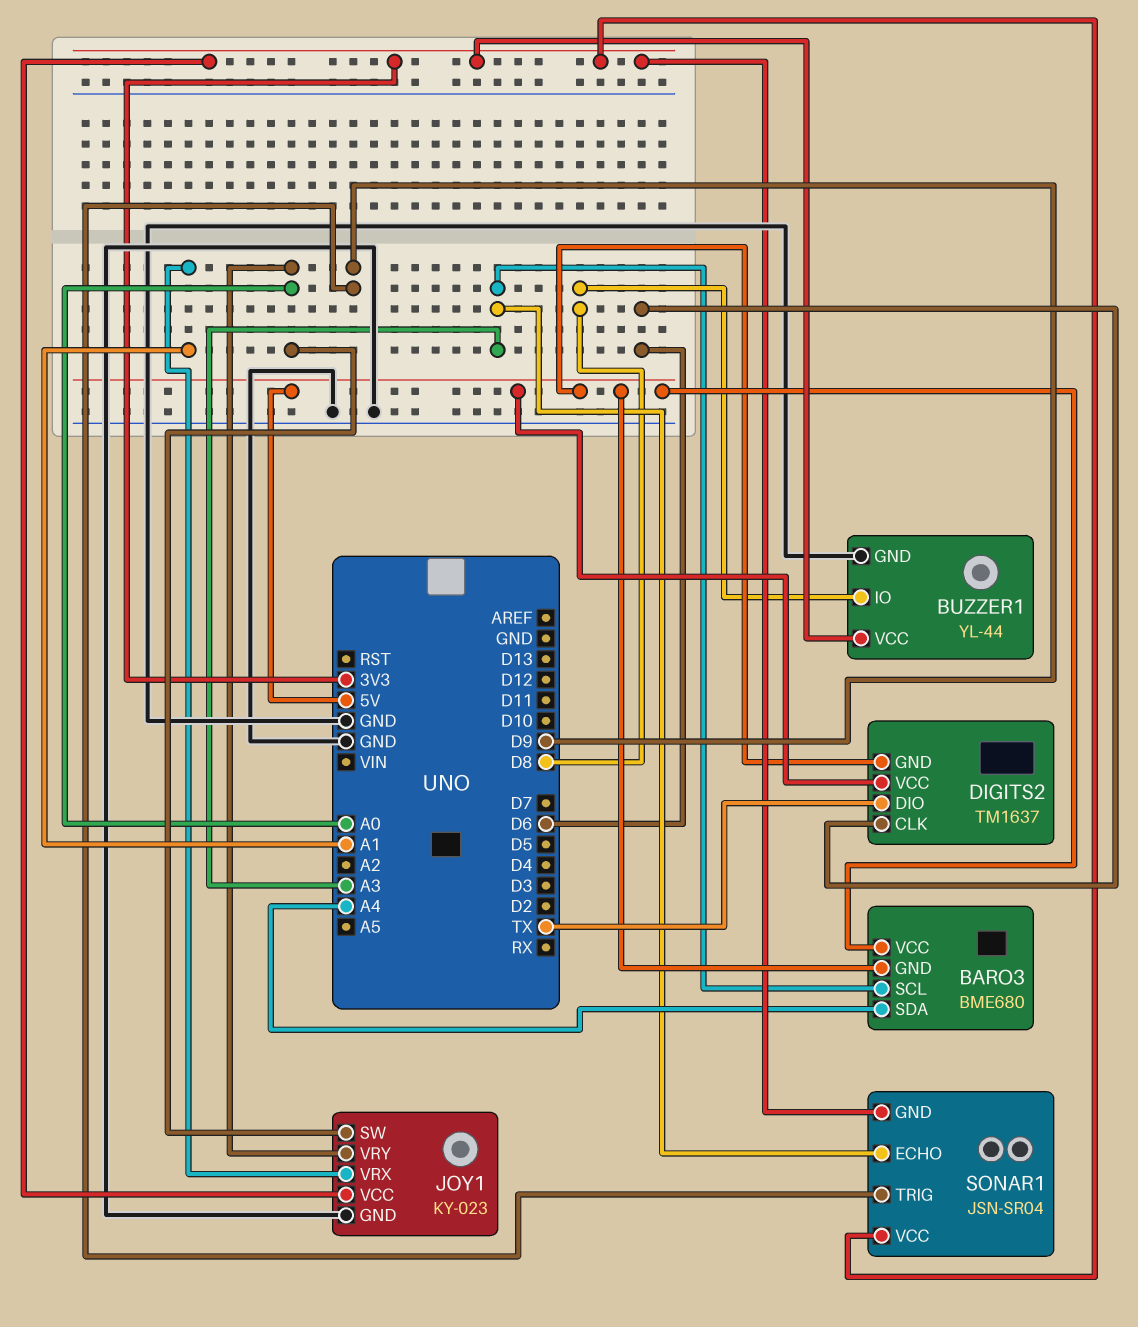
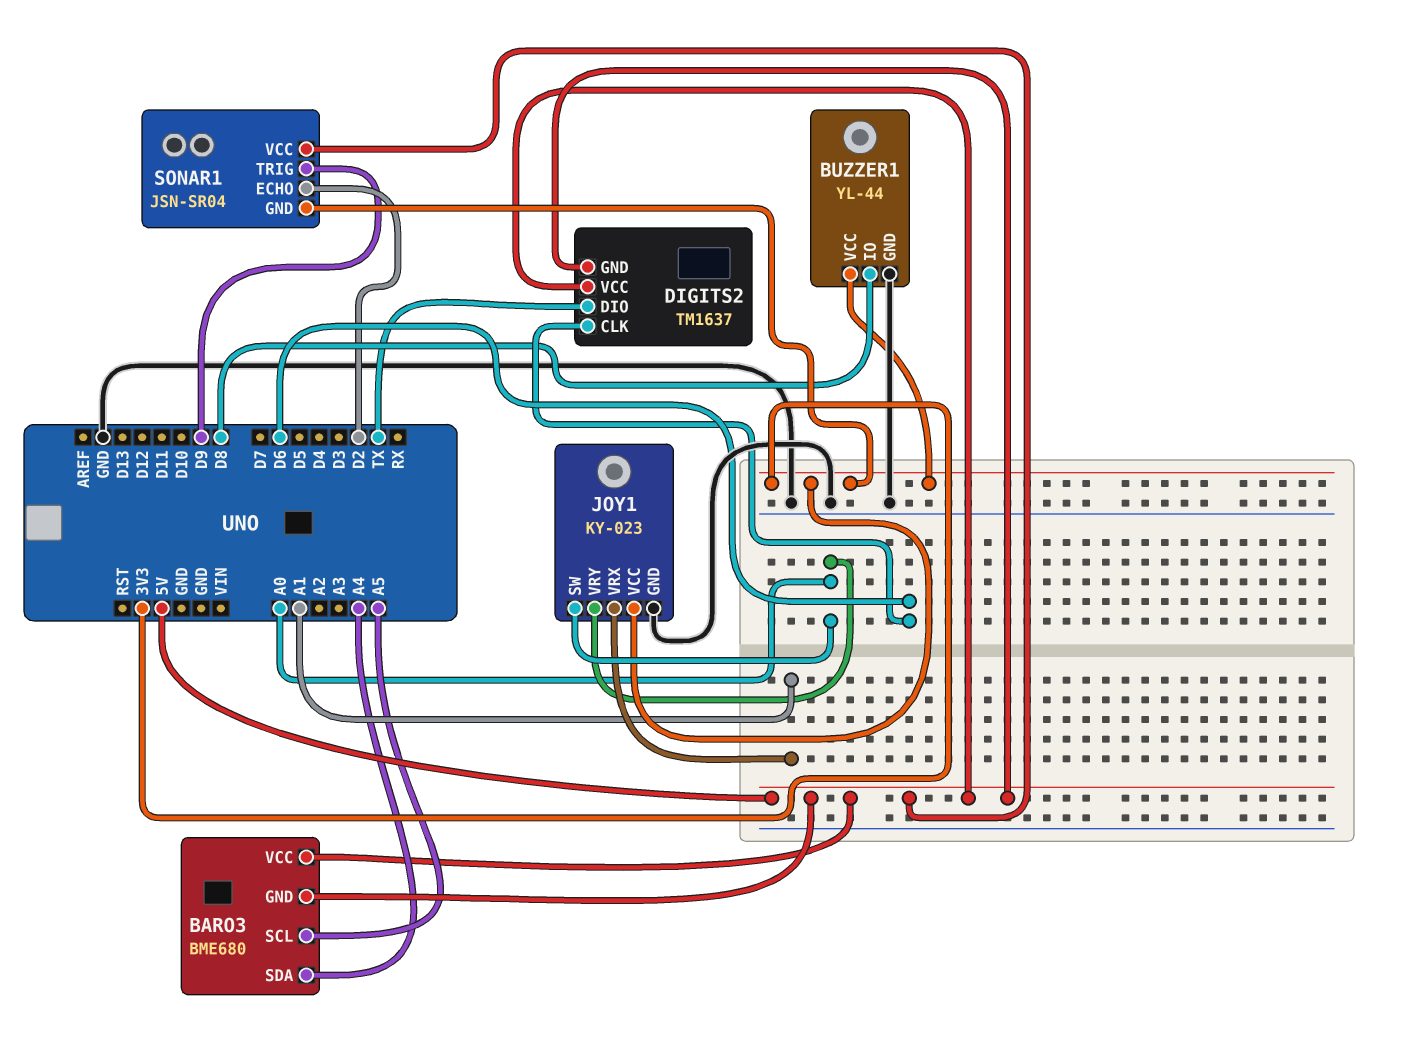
BARO3 pin SCL: A3 -> A5
SONAR1 pin ECHO: A3 -> D2
SONAR1 pin VCC: 3V3 -> 5V

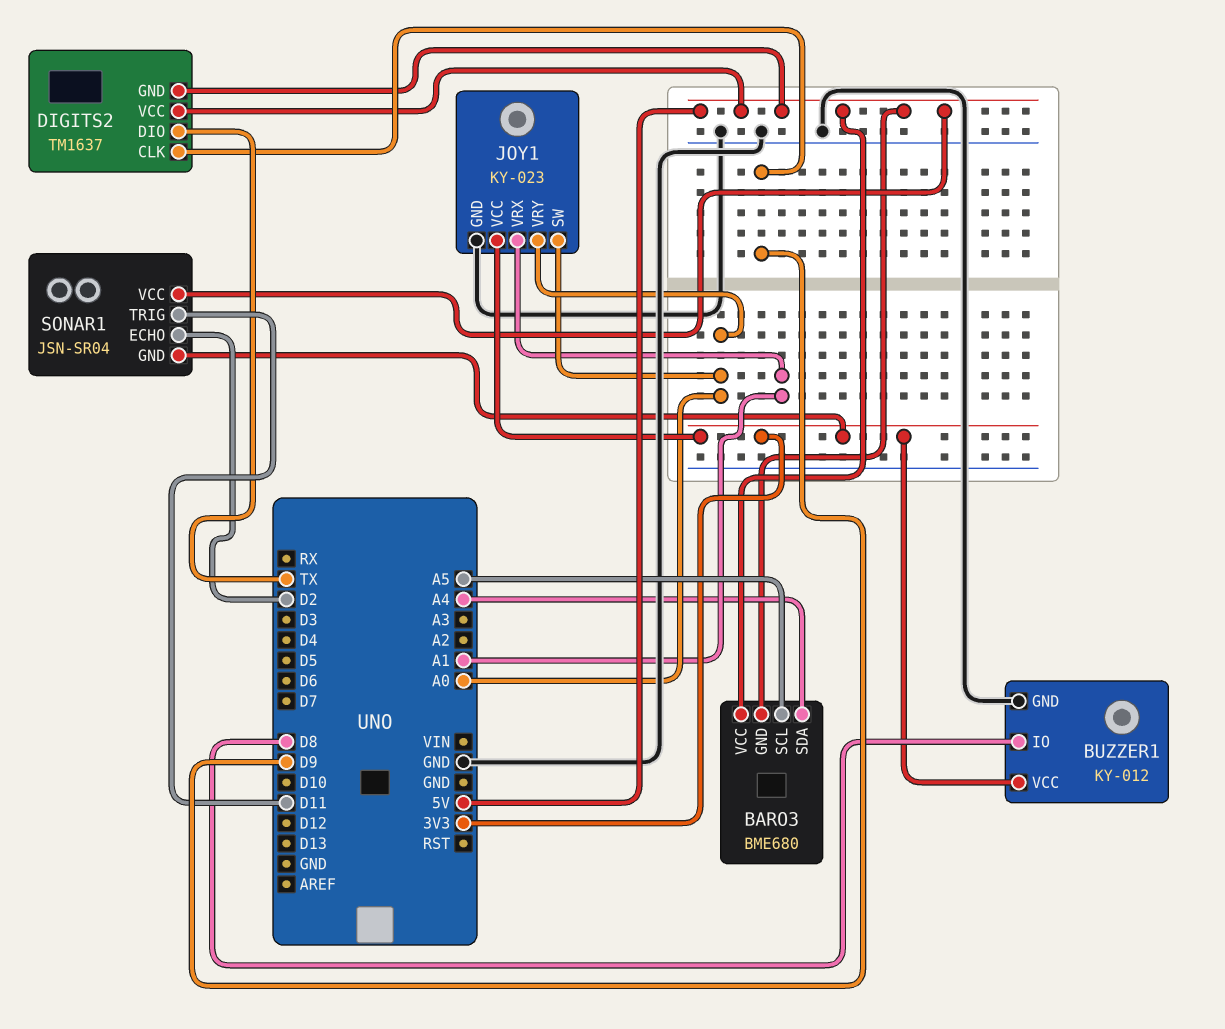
BUZZER1: YL-44 -> KY-012
DIGITS2 pin CLK: D6 -> D9
SONAR1 pin TRIG: D9 -> D11

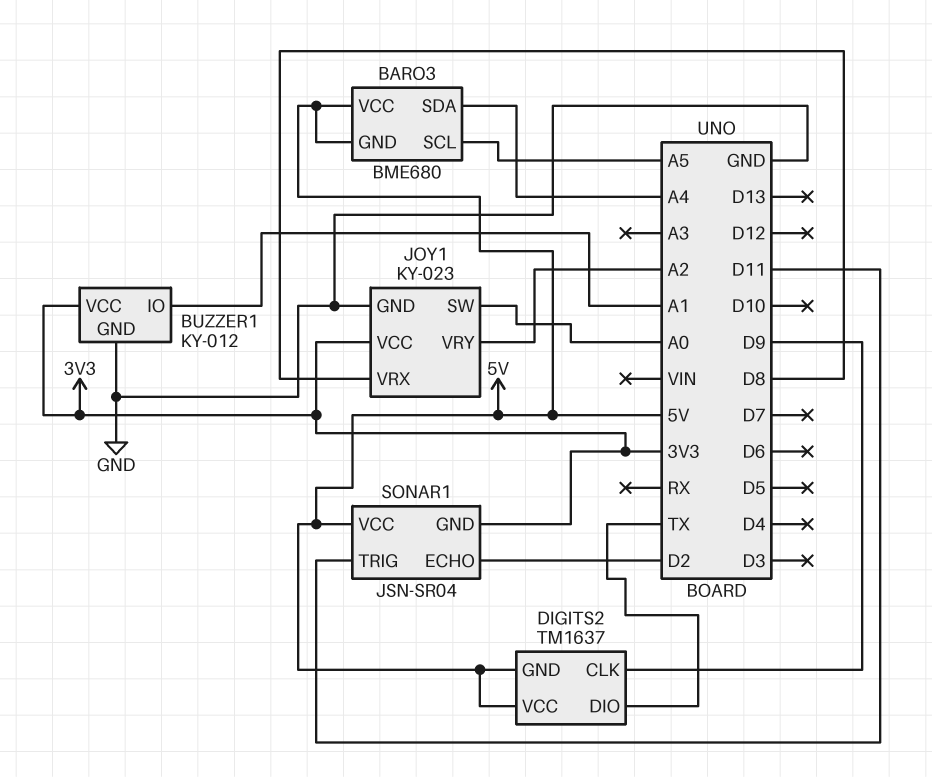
BUZZER1 pin IO: D8 -> A1
JOY1 pin VRX: A1 -> D8
JOY1 pin VRY: A0 -> A2

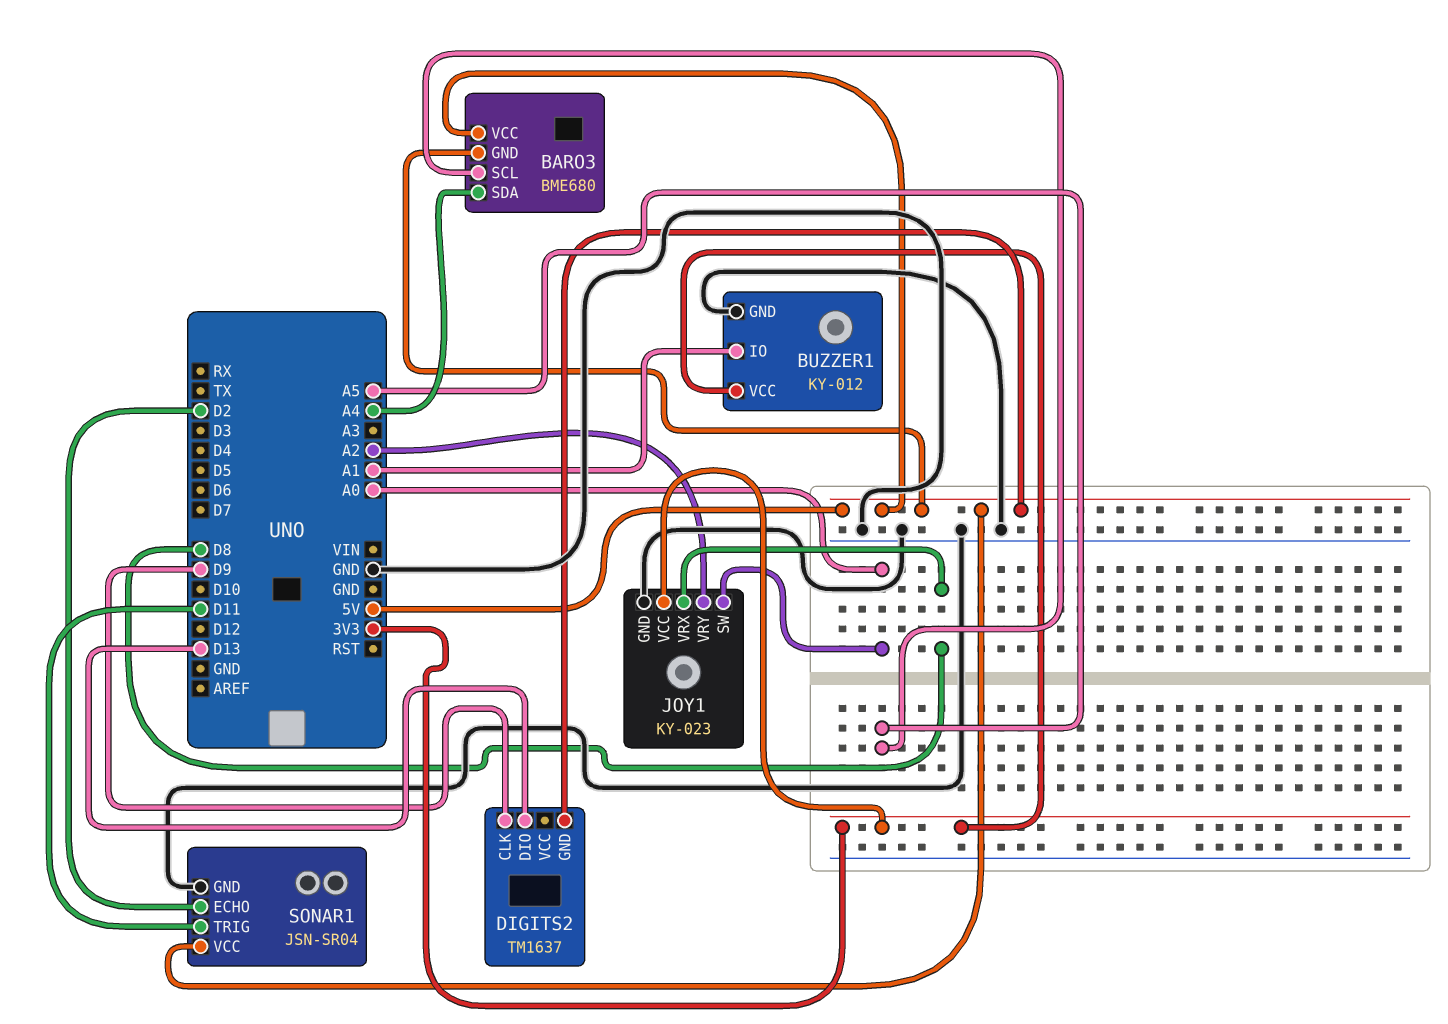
DIGITS2 pin DIO: TX -> D13
DIGITS2 pin VCC: 5V -> none
SONAR1 pin GND: 3V3 -> GND

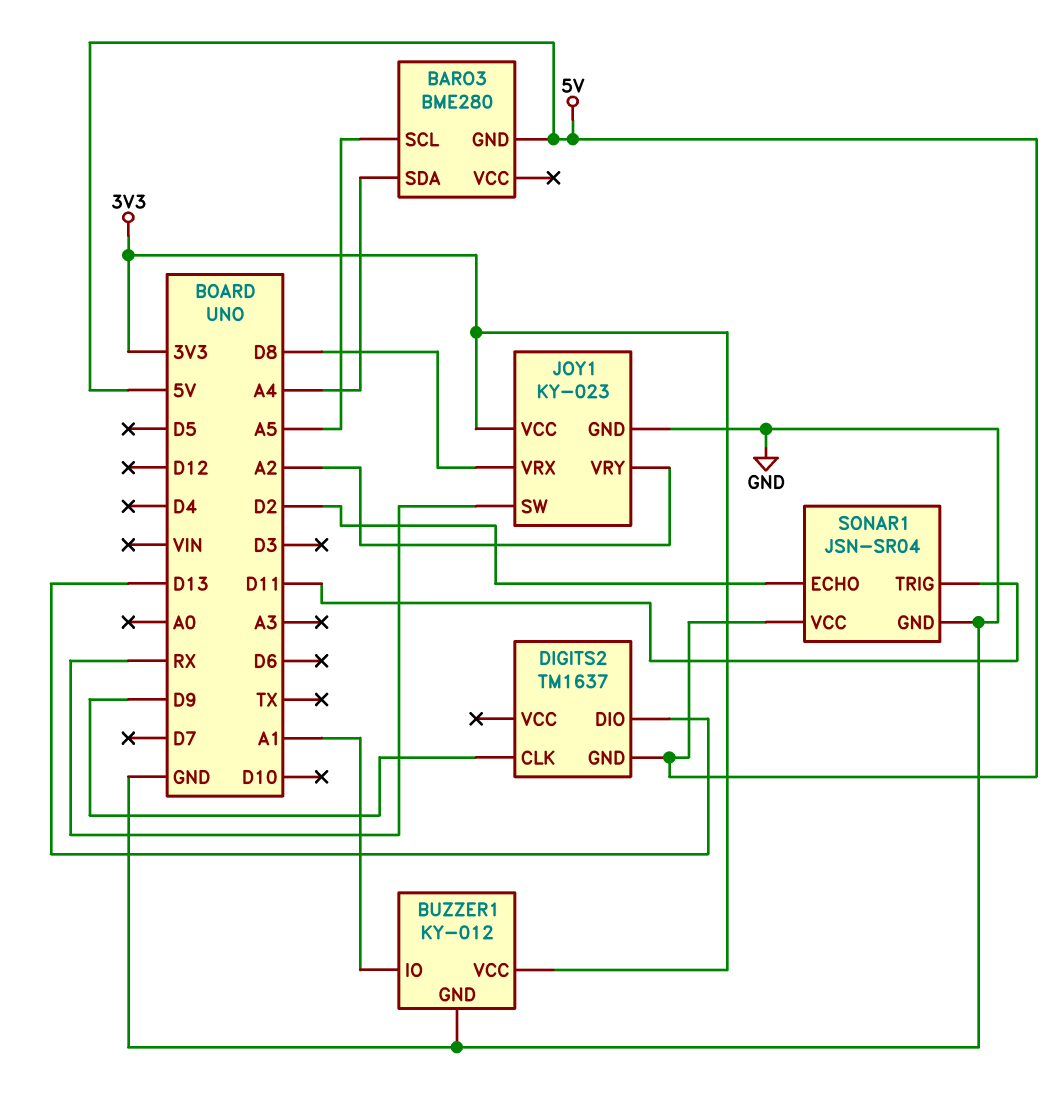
BARO3: BME680 -> BME280
BARO3 pin VCC: 5V -> none
JOY1 pin SW: A0 -> RX

